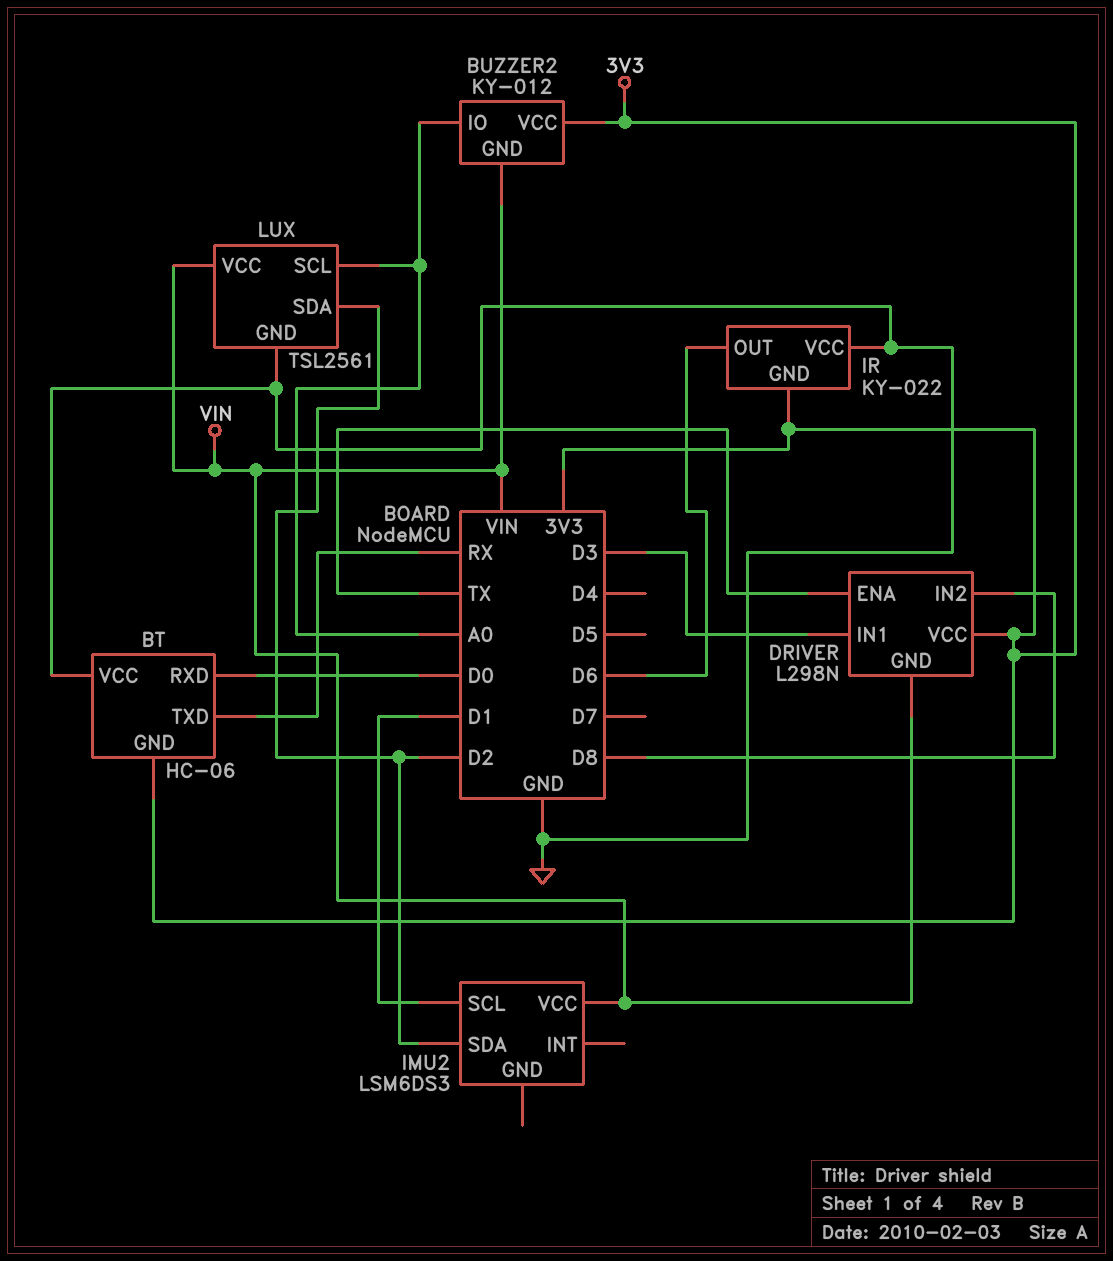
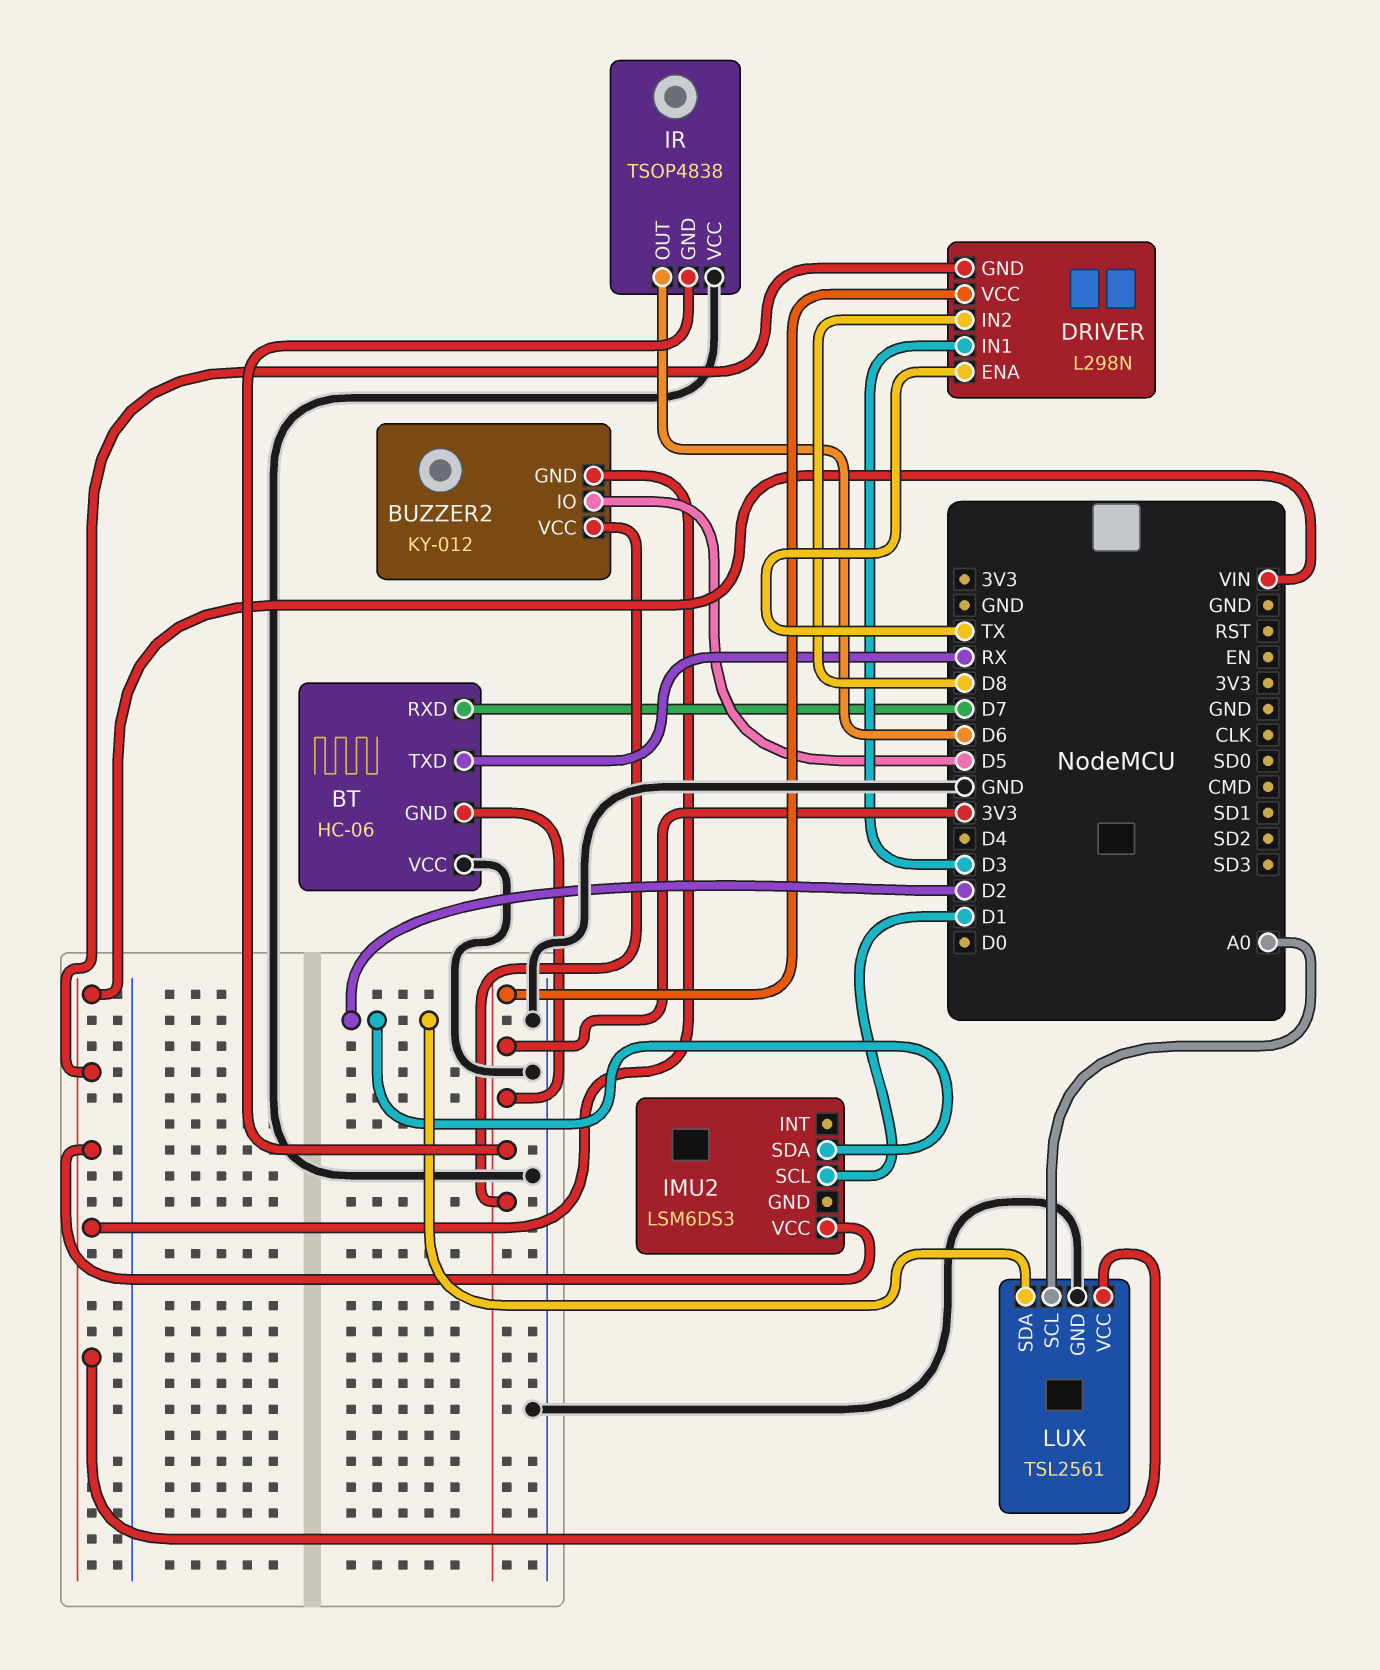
BT pin RXD: D0 -> D7
BUZZER2 pin IO: A0 -> D5
IR: KY-022 -> TSOP4838

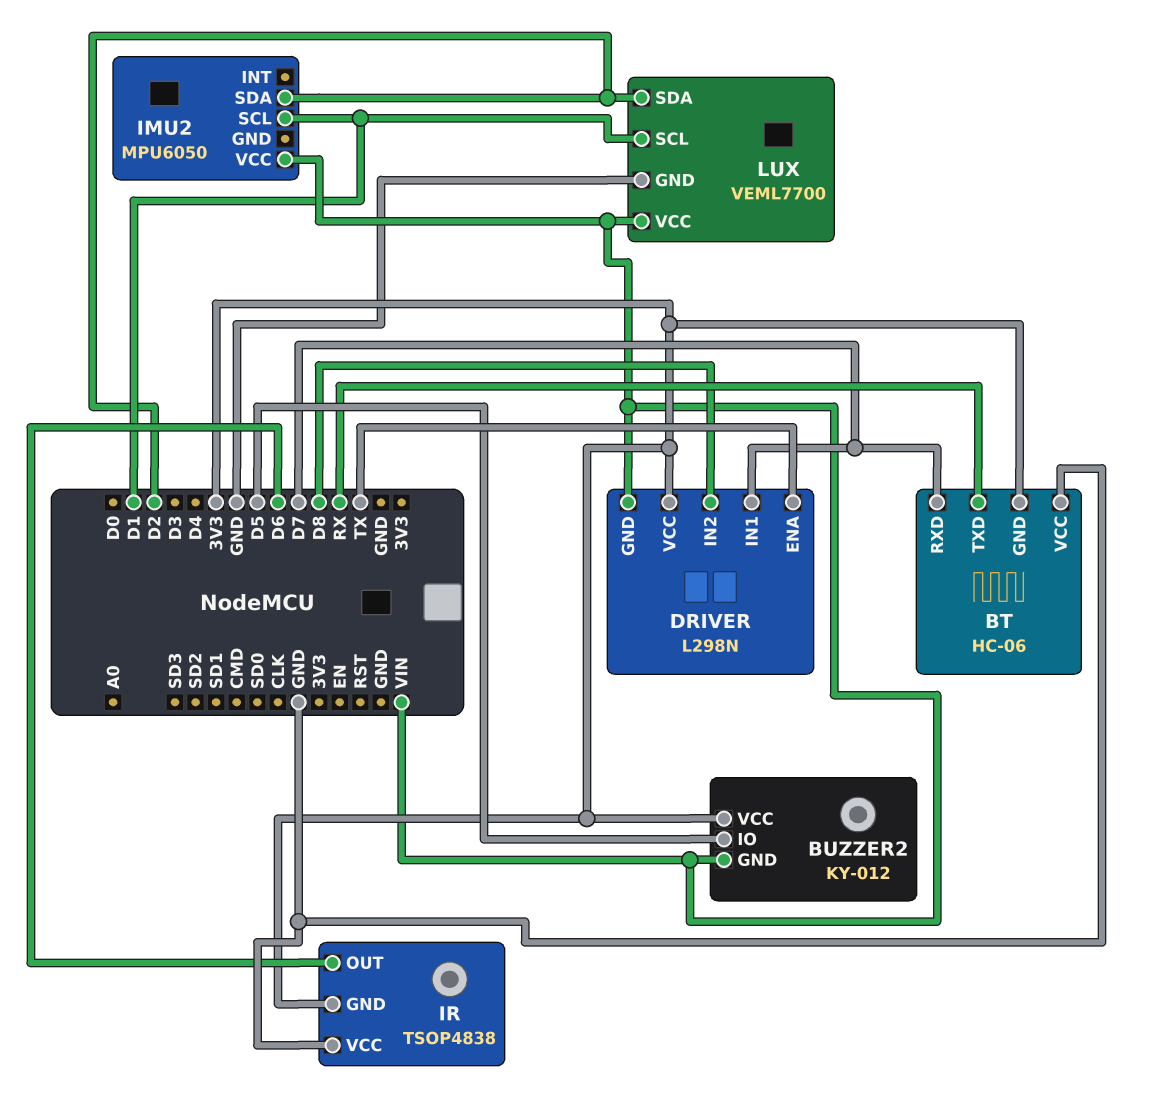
DRIVER pin IN1: D3 -> D7
IMU2: LSM6DS3 -> MPU6050
LUX: TSL2561 -> VEML7700
LUX pin SCL: A0 -> D1

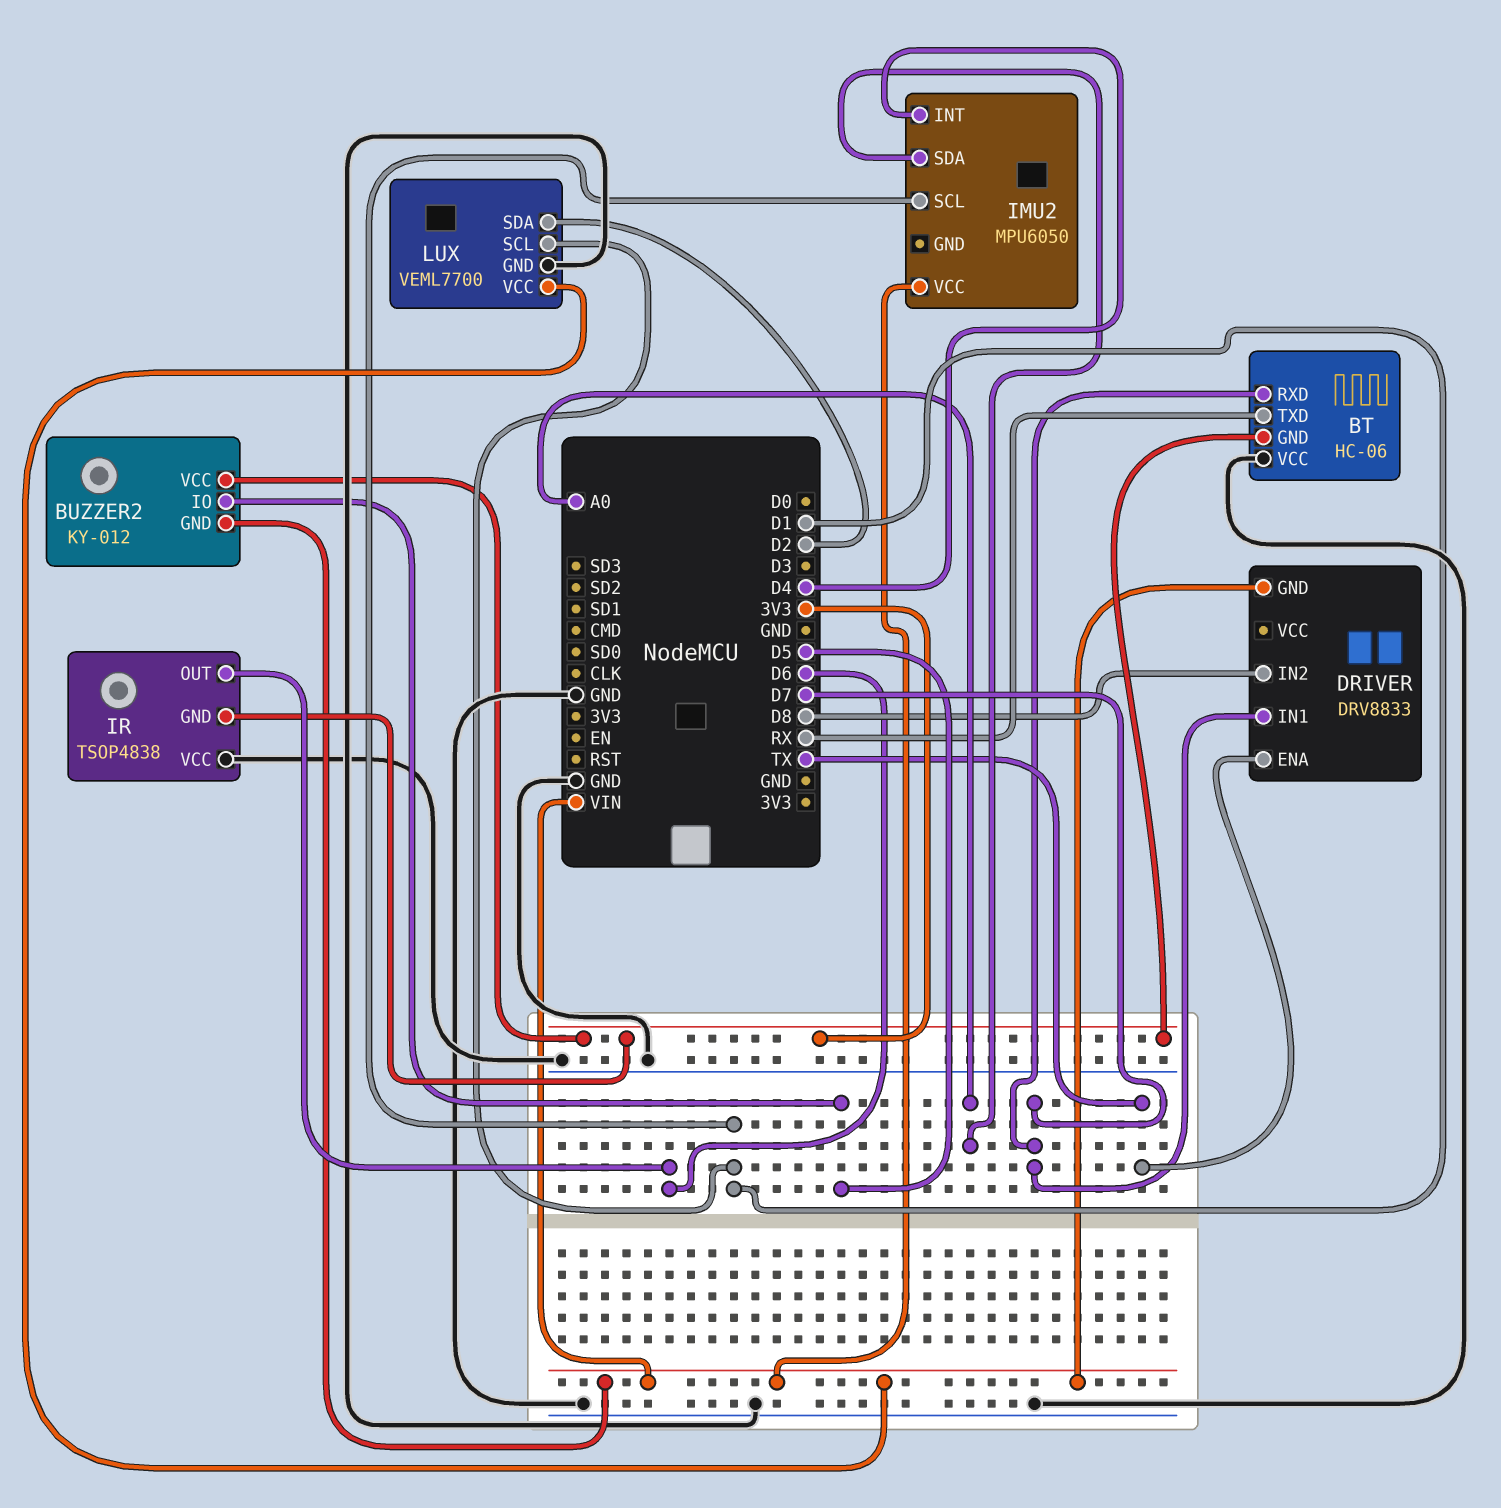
DRIVER: L298N -> DRV8833
DRIVER pin VCC: 3V3 -> none
IMU2 pin INT: none -> D4
IMU2 pin SDA: D2 -> A0

